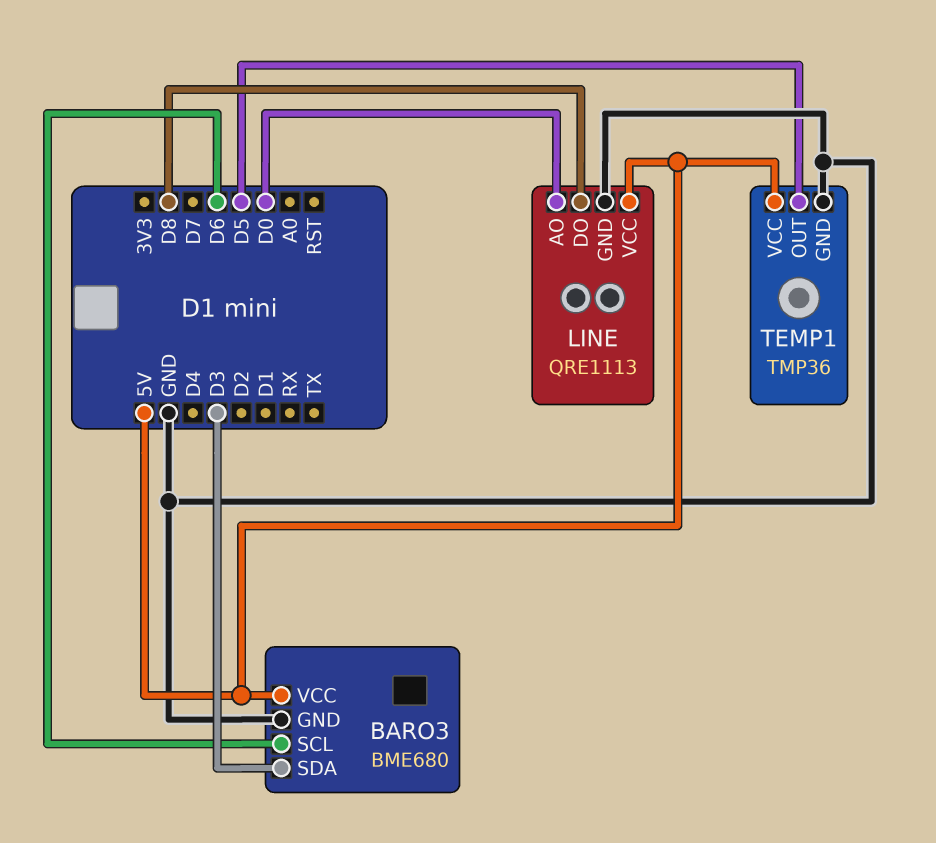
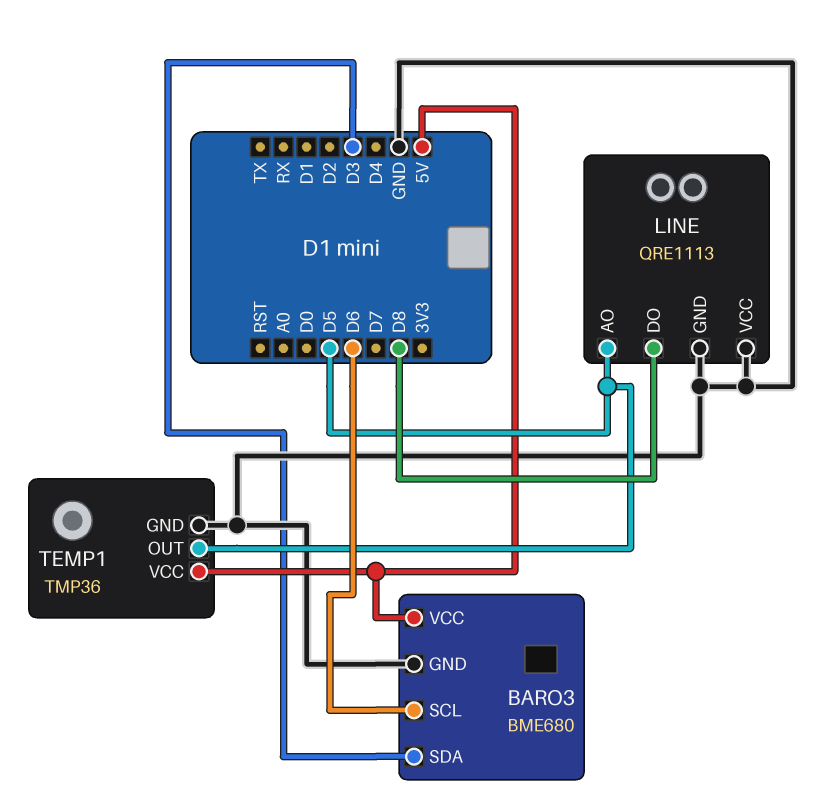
LINE pin AO: D0 -> D5
LINE pin VCC: 5V -> GND

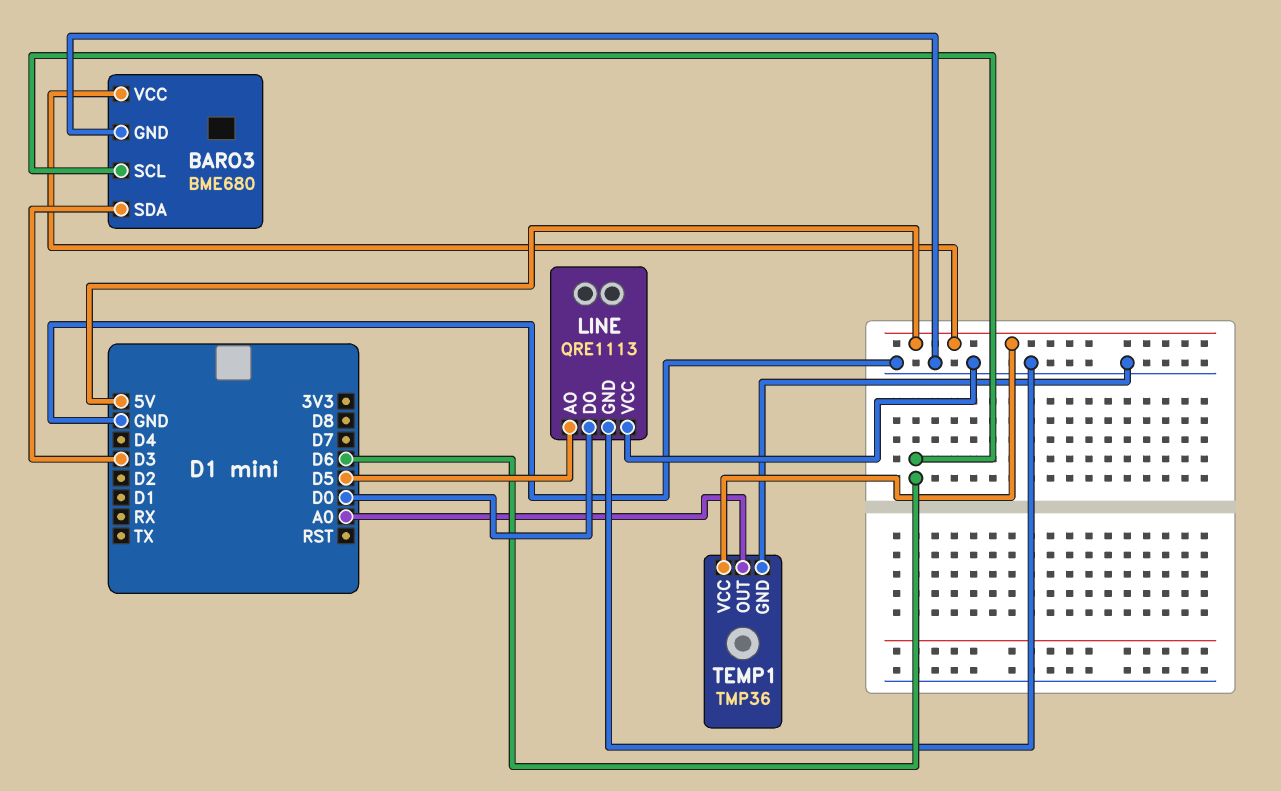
LINE pin DO: D8 -> D0
TEMP1 pin OUT: D5 -> A0

